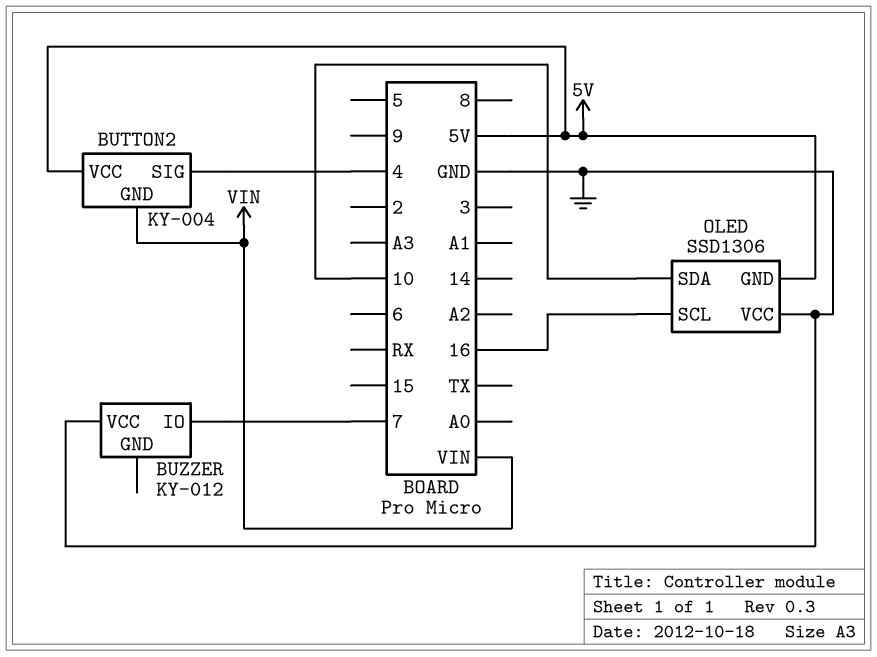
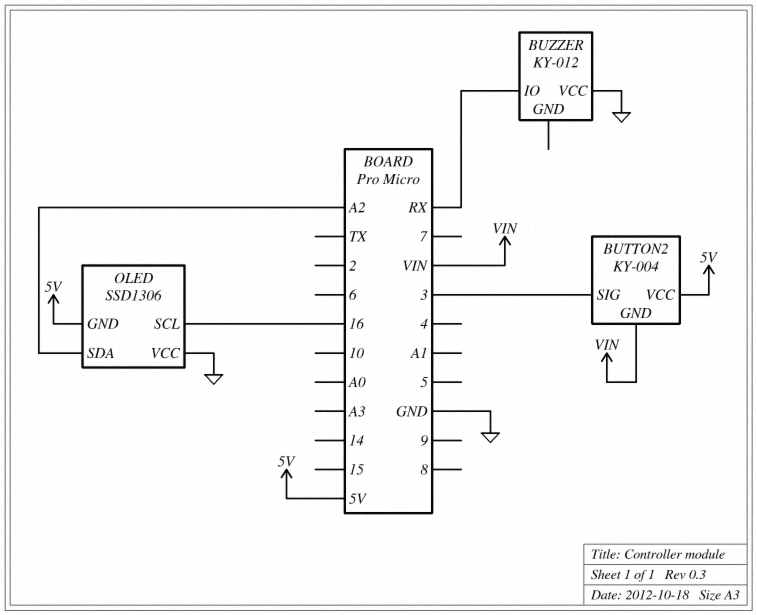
BUTTON2 pin SIG: 4 -> 3
BUZZER pin IO: 7 -> RX
OLED pin SDA: 10 -> A2

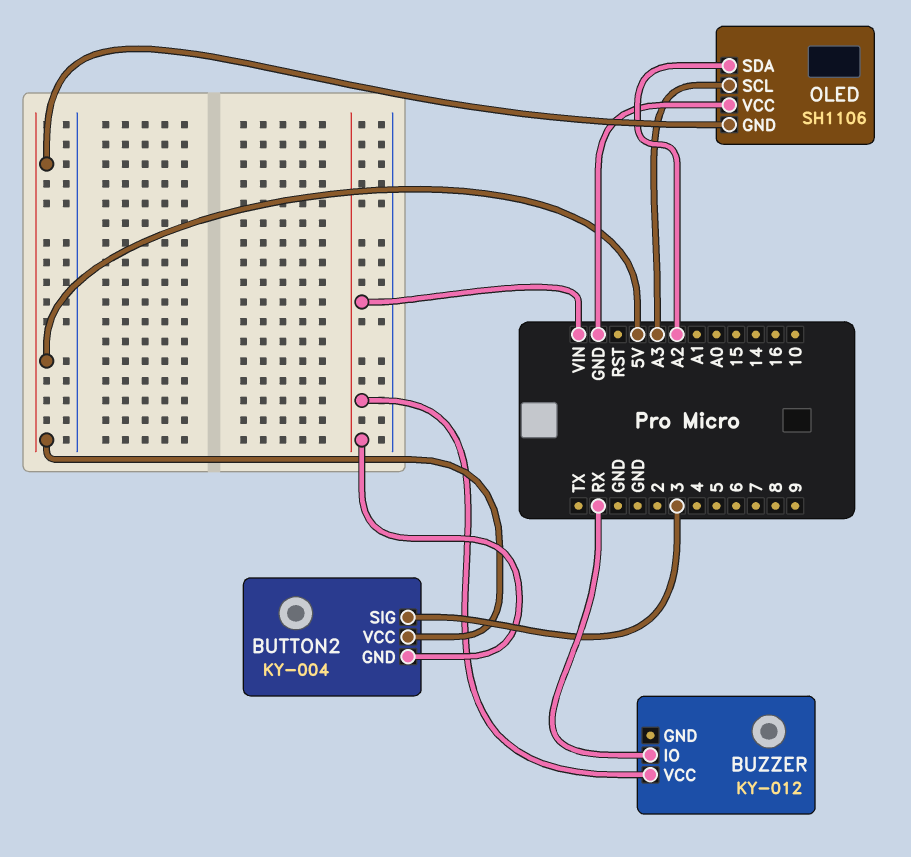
BUZZER pin VCC: GND -> VIN
OLED: SSD1306 -> SH1106
OLED pin SCL: 16 -> A3

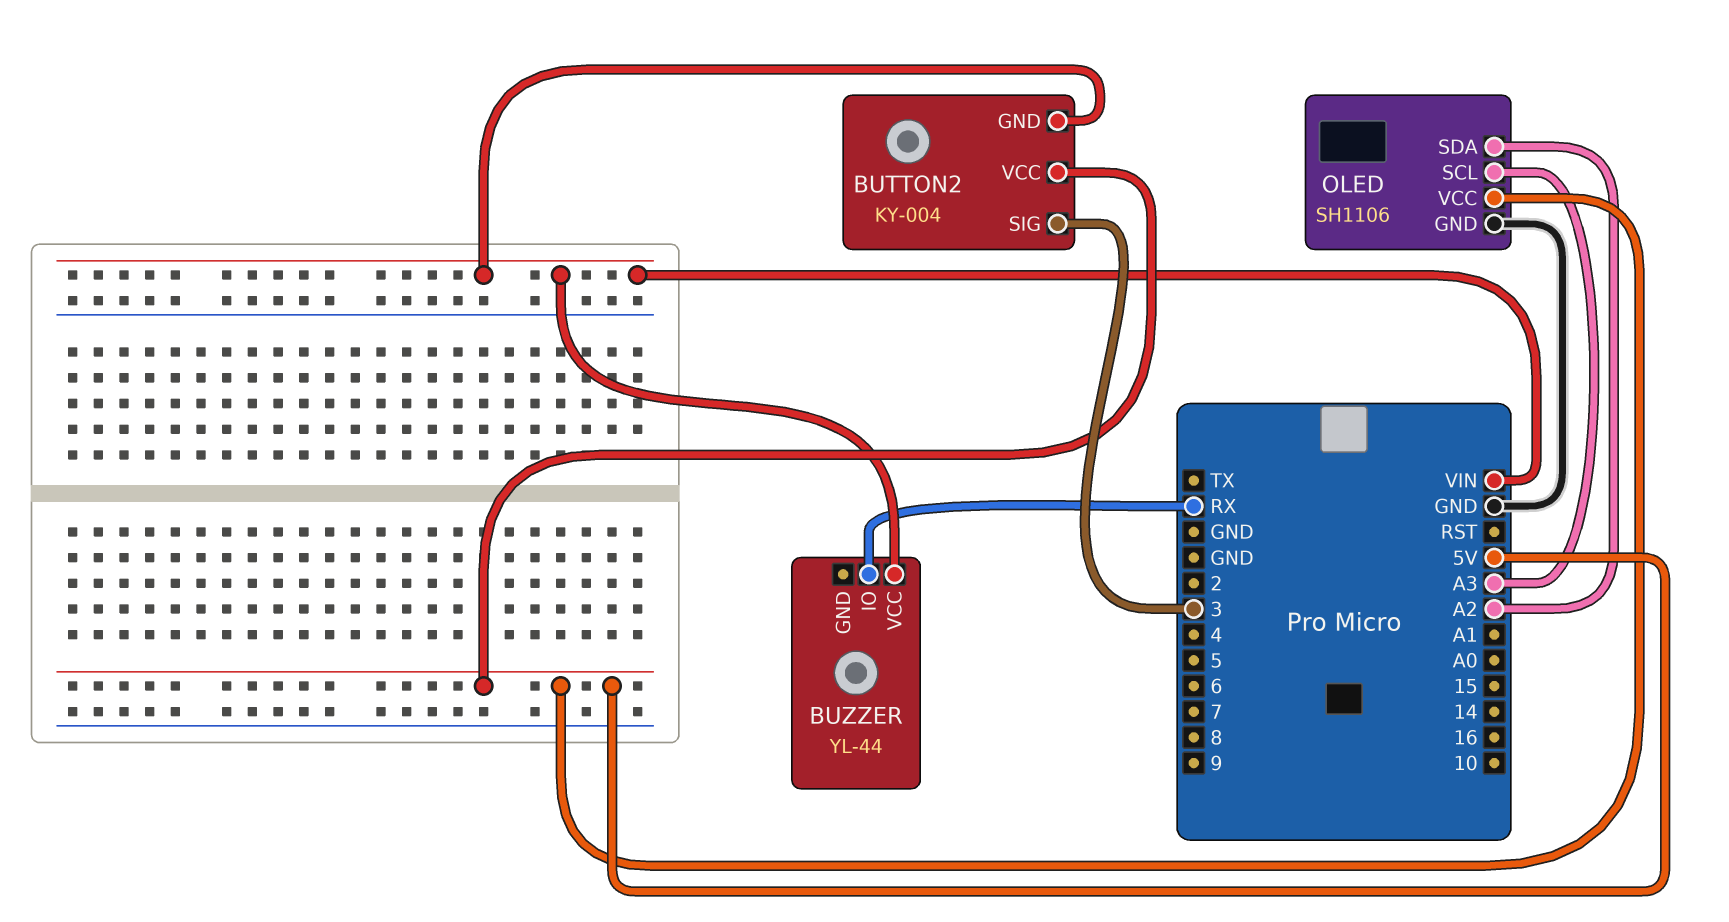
BUZZER: KY-012 -> YL-44
OLED pin GND: 5V -> GND
OLED pin VCC: GND -> 5V

